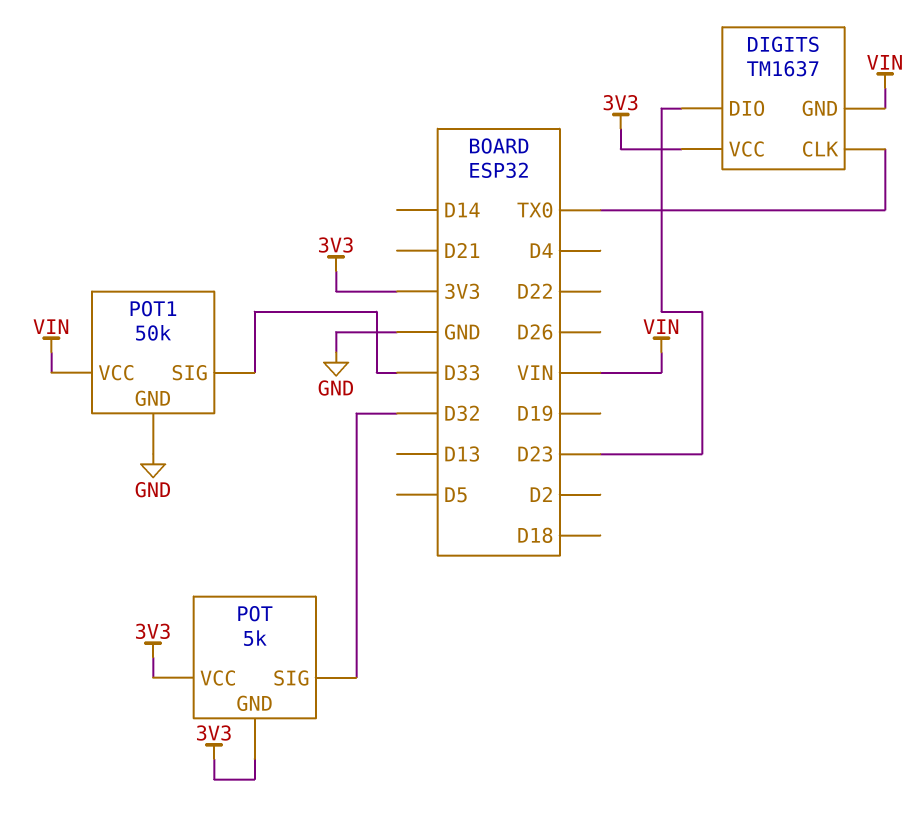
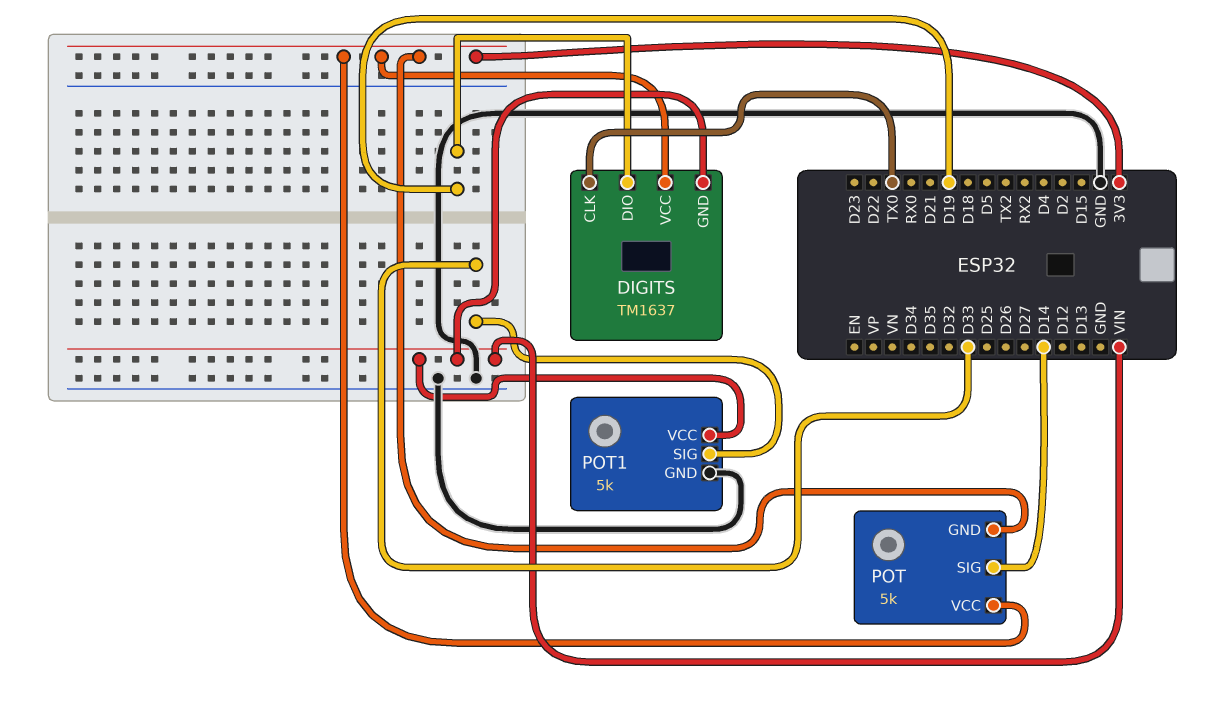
DIGITS pin DIO: D23 -> D19
POT pin SIG: D32 -> D14
POT1: 50k -> 5k

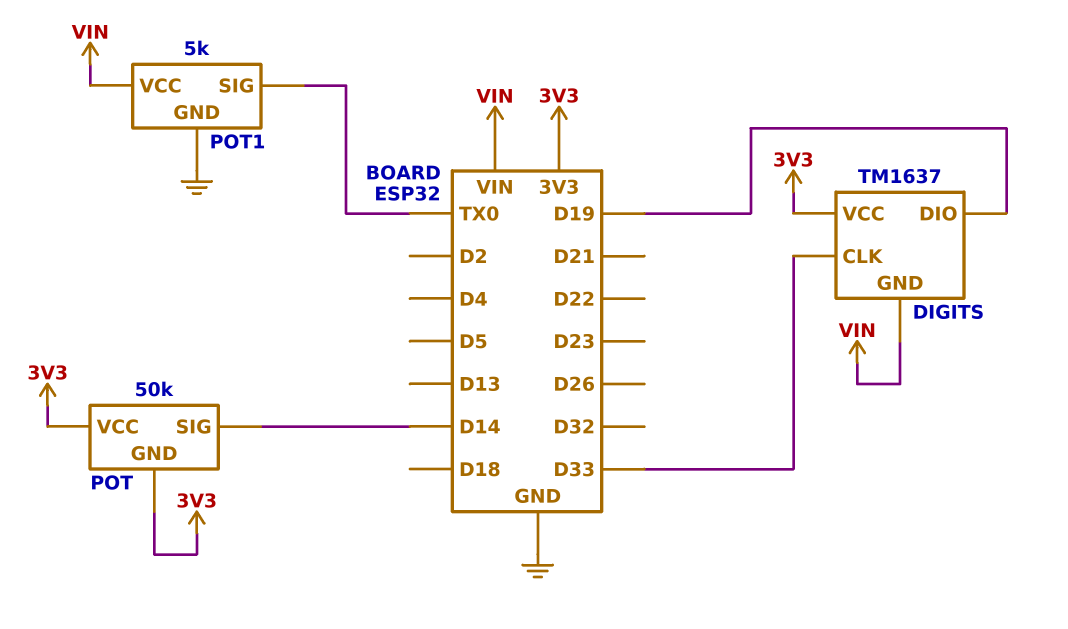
DIGITS pin CLK: TX0 -> D33
POT: 5k -> 50k
POT1 pin SIG: D33 -> TX0

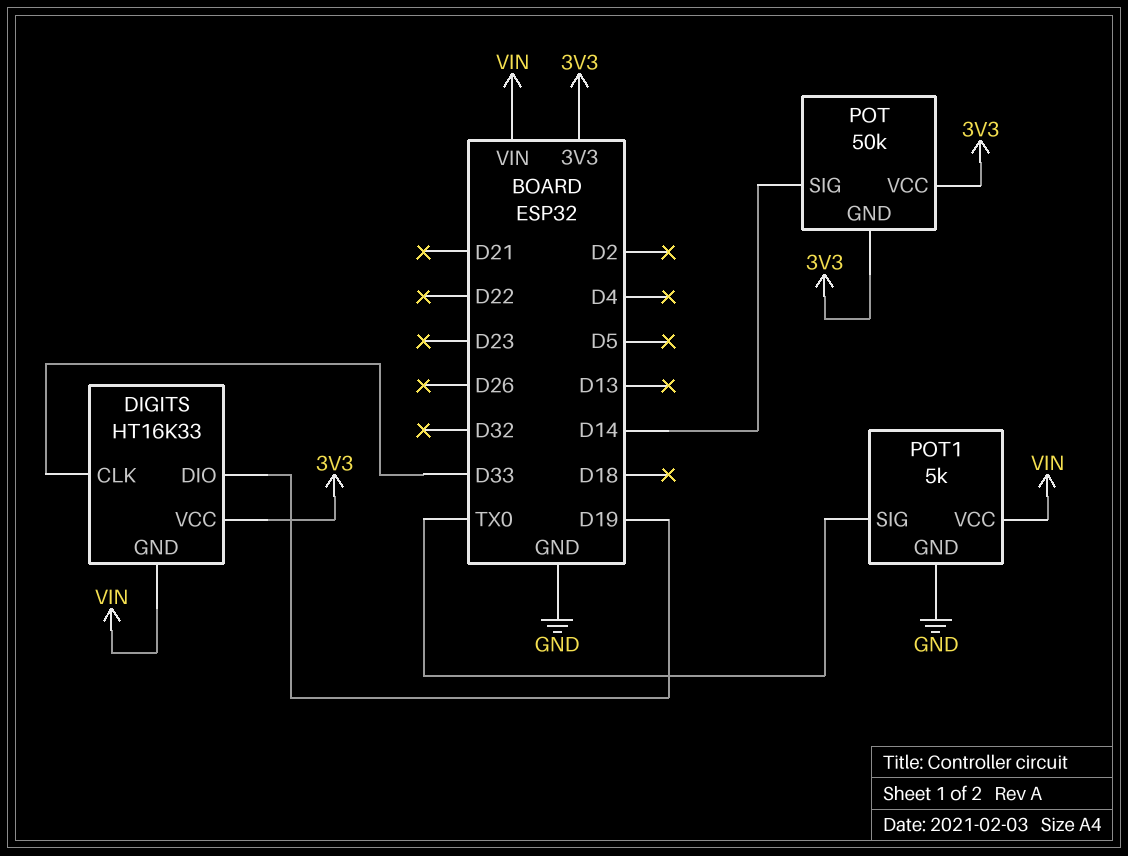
DIGITS: TM1637 -> HT16K33

